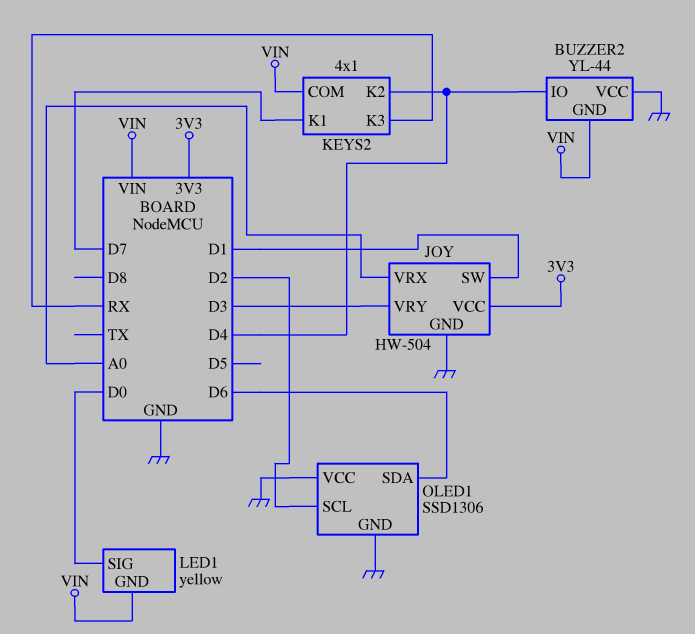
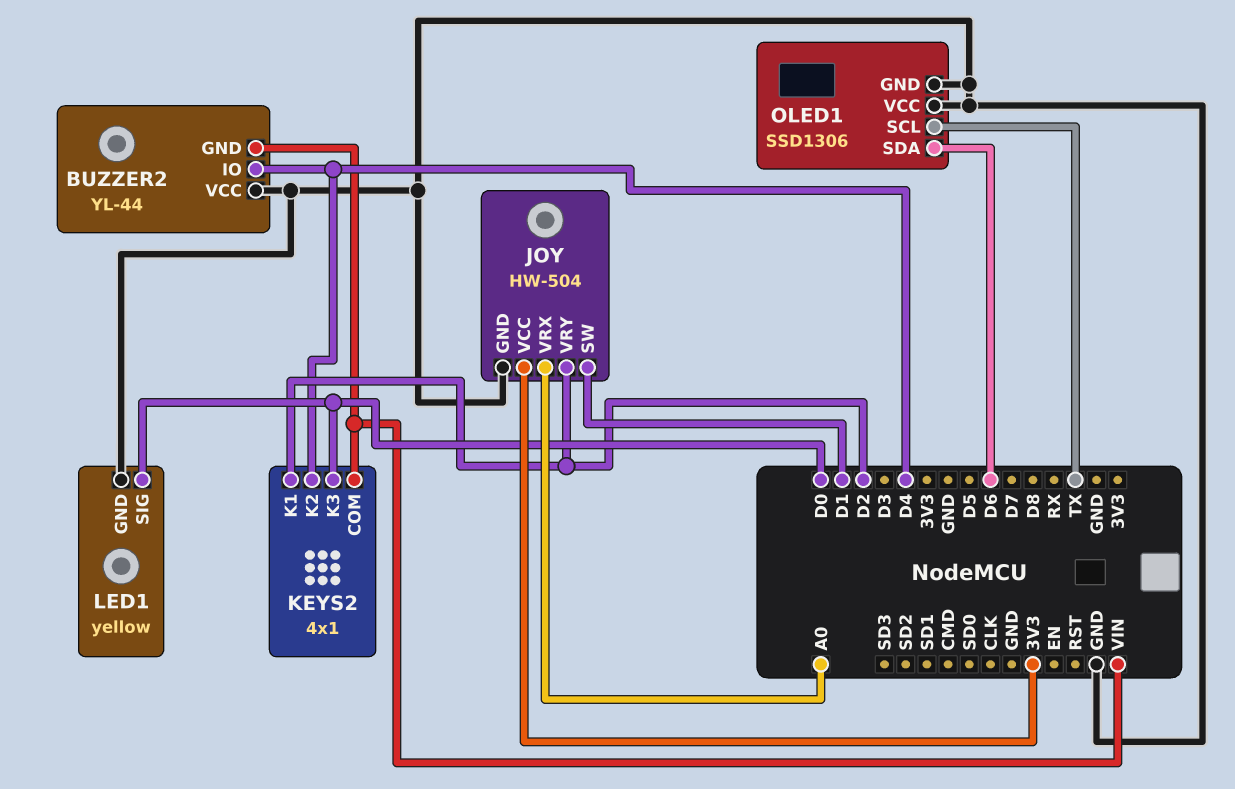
JOY pin VRY: D3 -> D2
KEYS2 pin K1: D7 -> D2
KEYS2 pin K3: RX -> D0
LED1 pin GND: VIN -> GND
OLED1 pin SCL: D2 -> TX

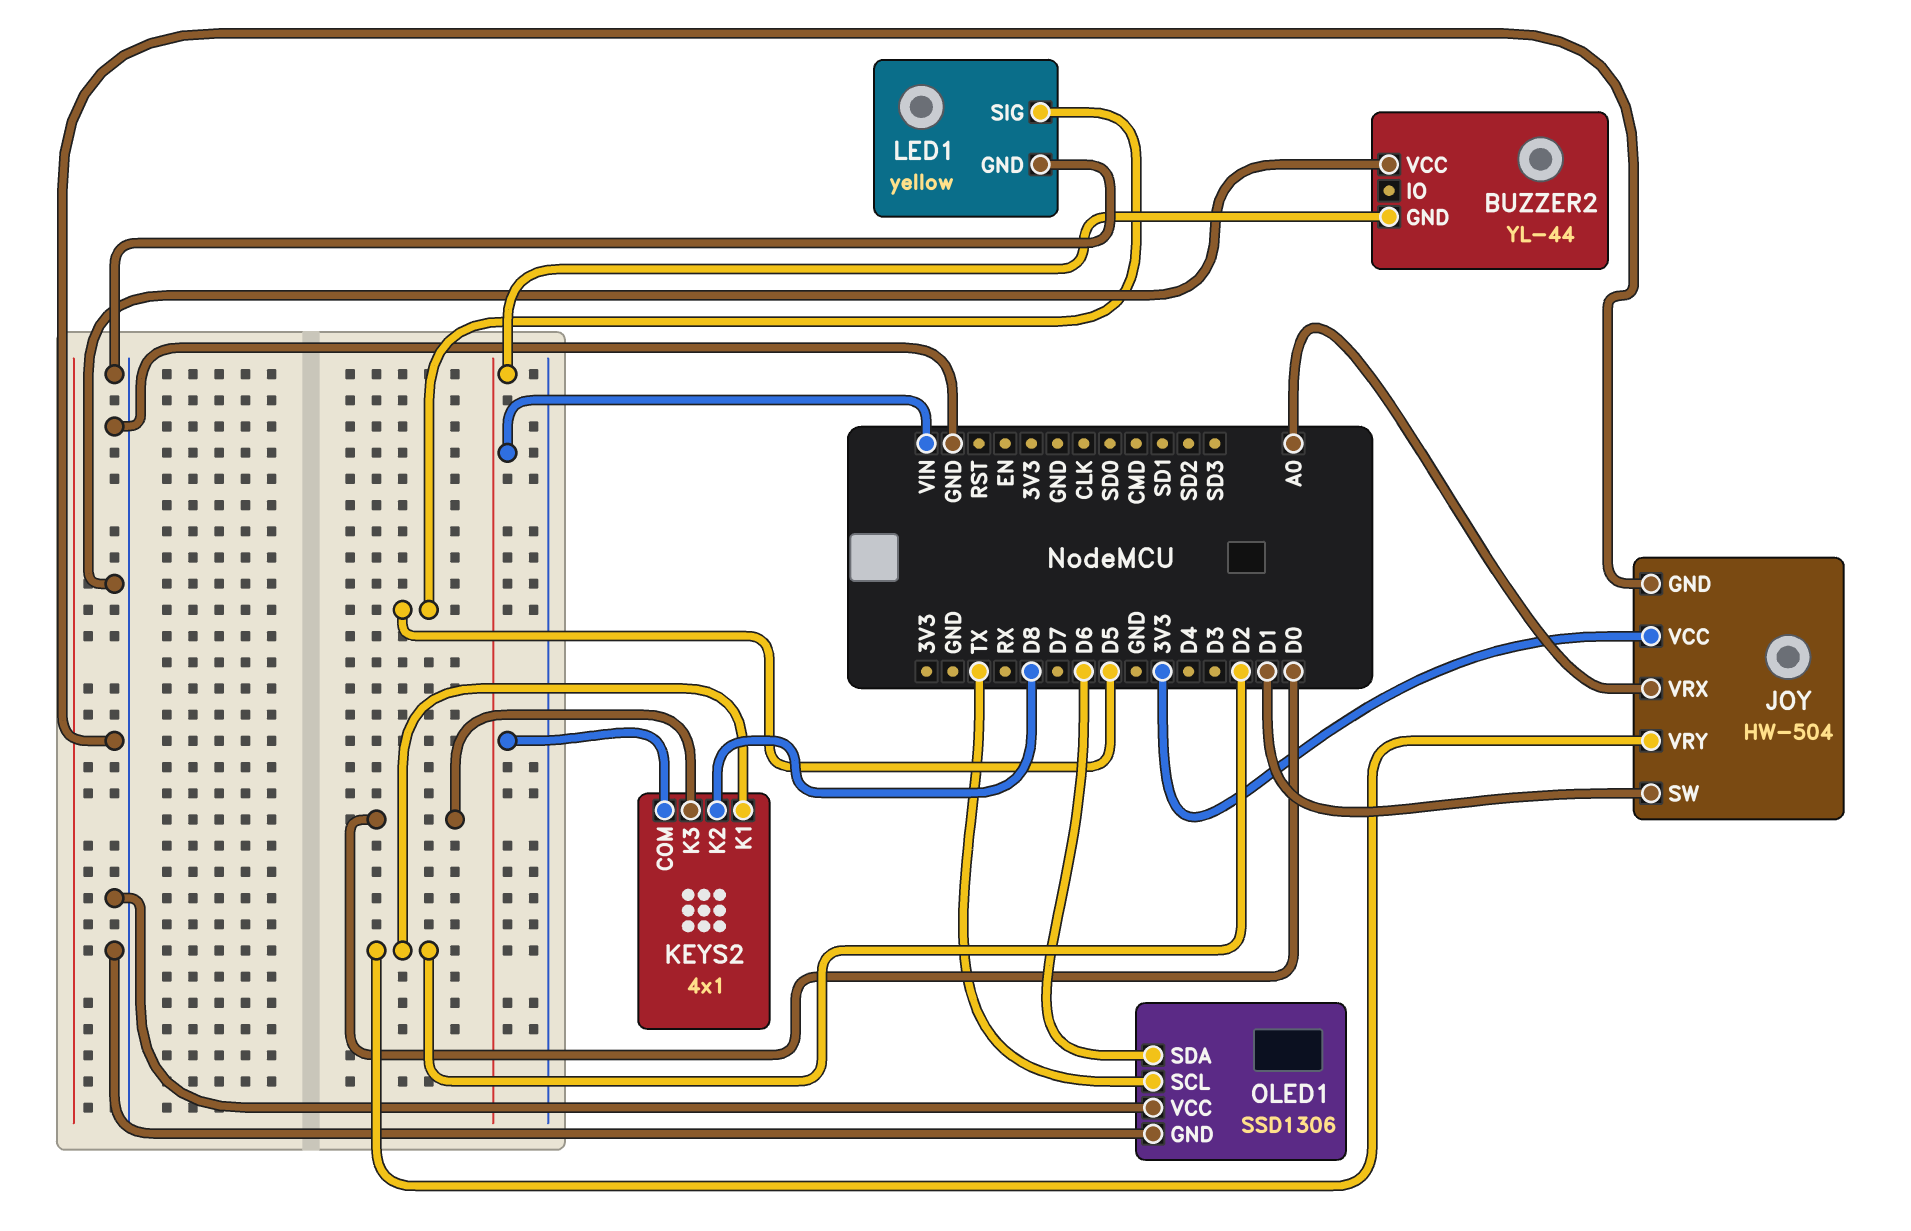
BUZZER2 pin IO: D4 -> none
KEYS2 pin K2: D4 -> D8
LED1 pin SIG: D0 -> D5

